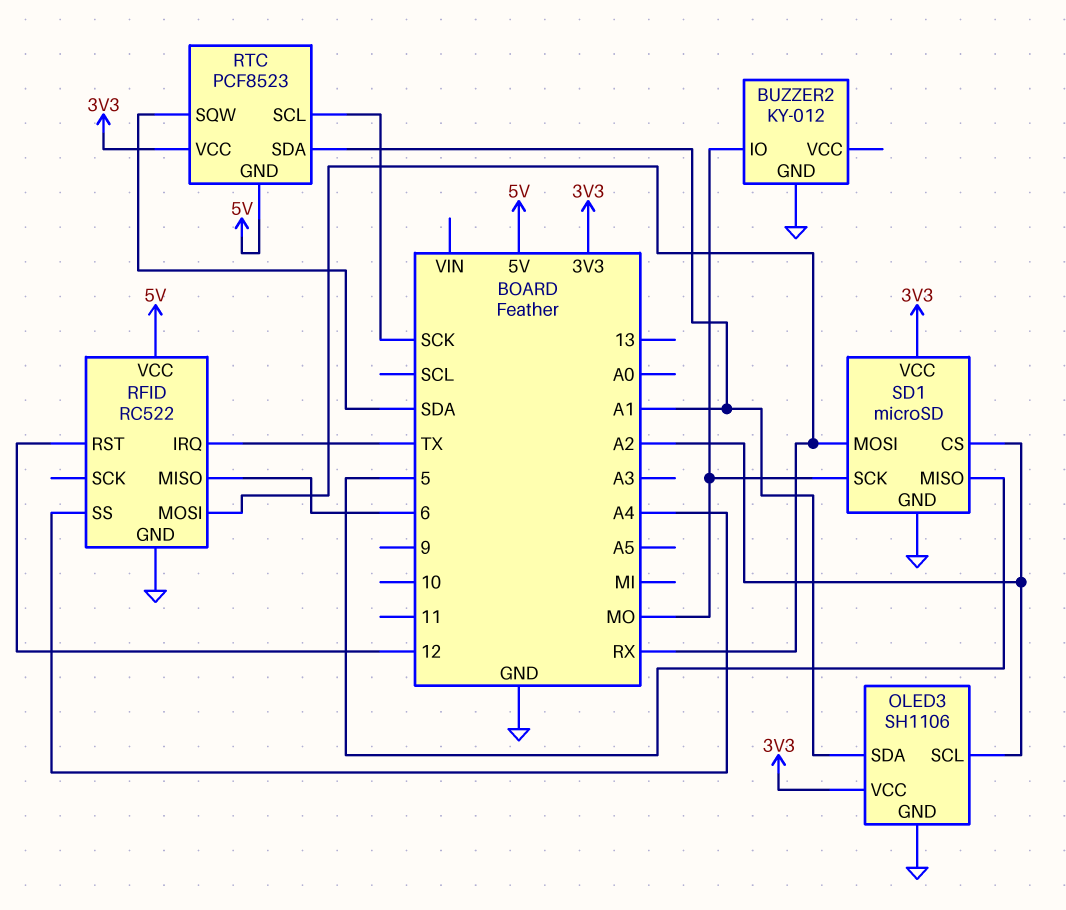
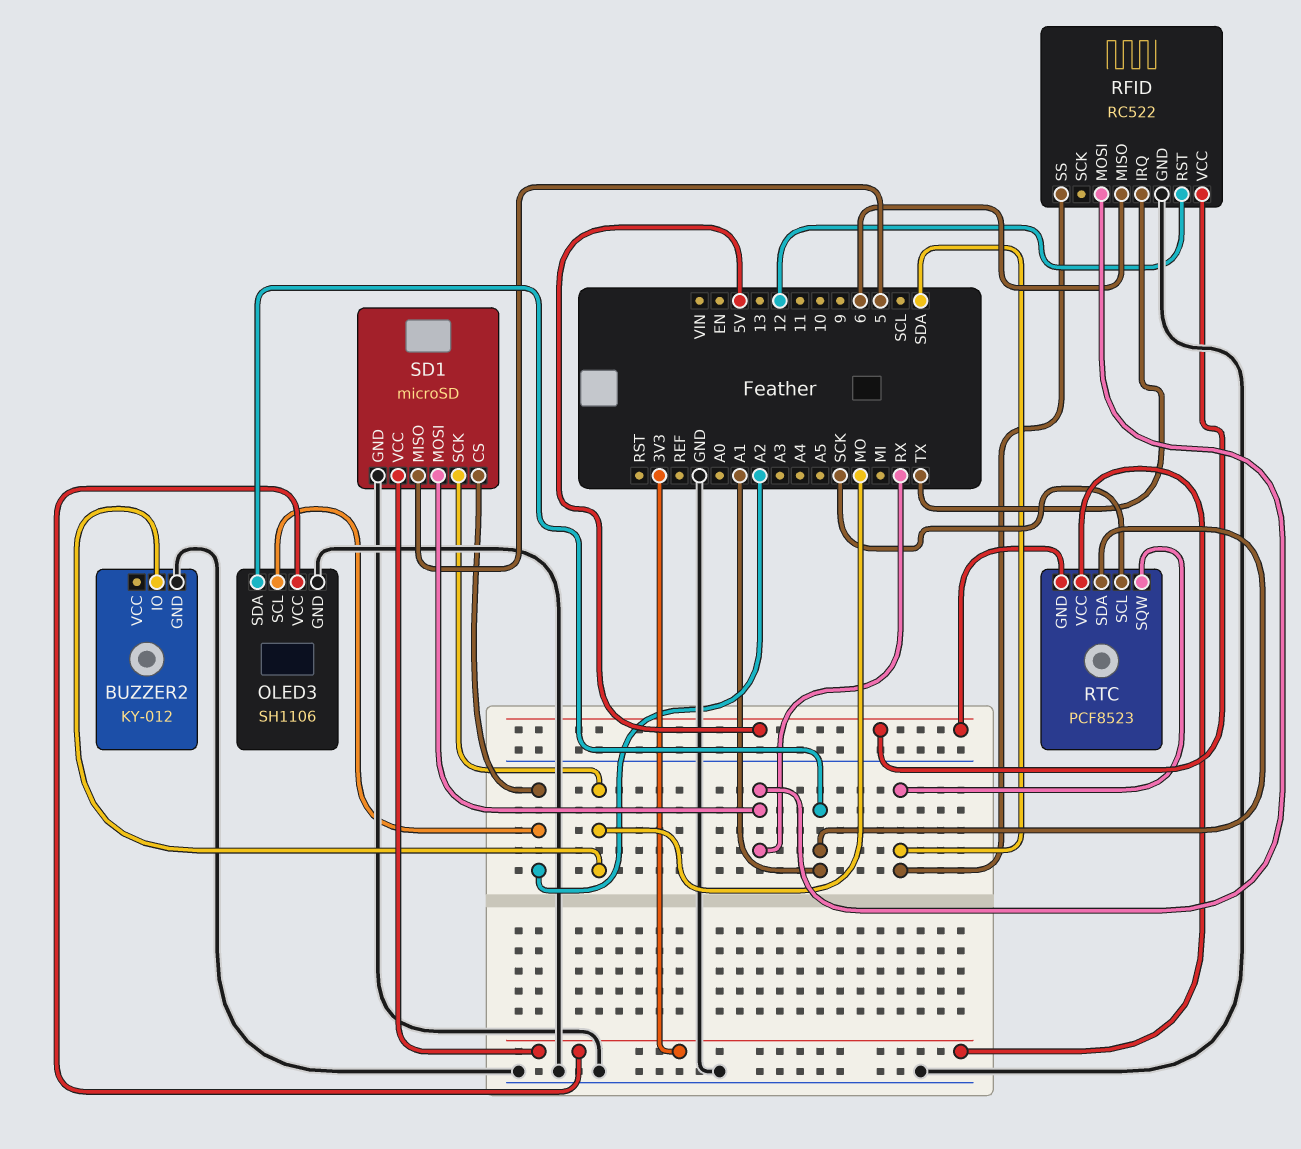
RFID pin SS: A4 -> SDA

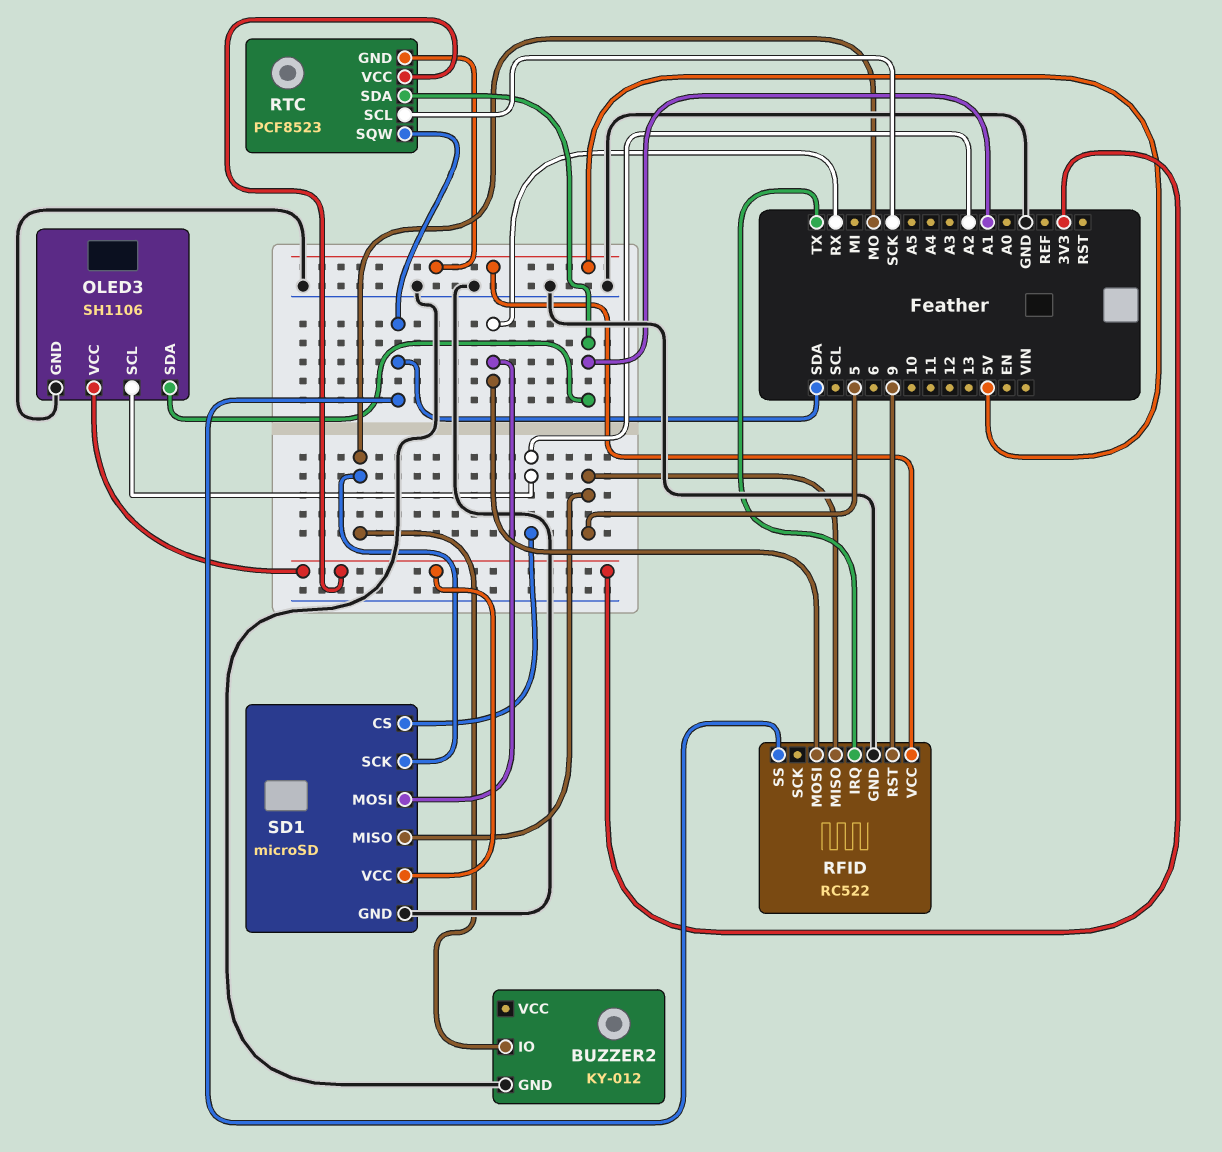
RFID pin MISO: 6 -> 5
RFID pin RST: 12 -> 9

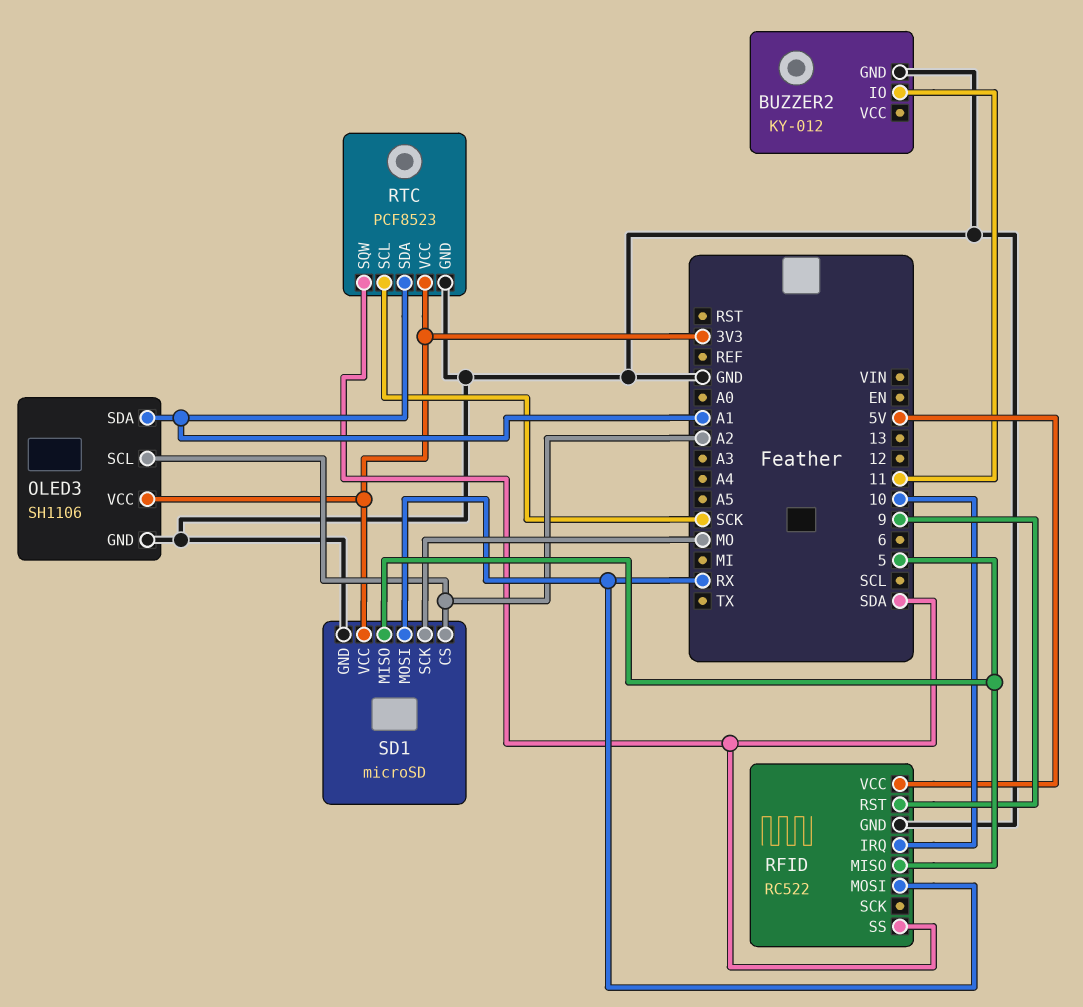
BUZZER2 pin IO: MO -> 11
RFID pin IRQ: TX -> 10
RTC pin GND: 5V -> GND

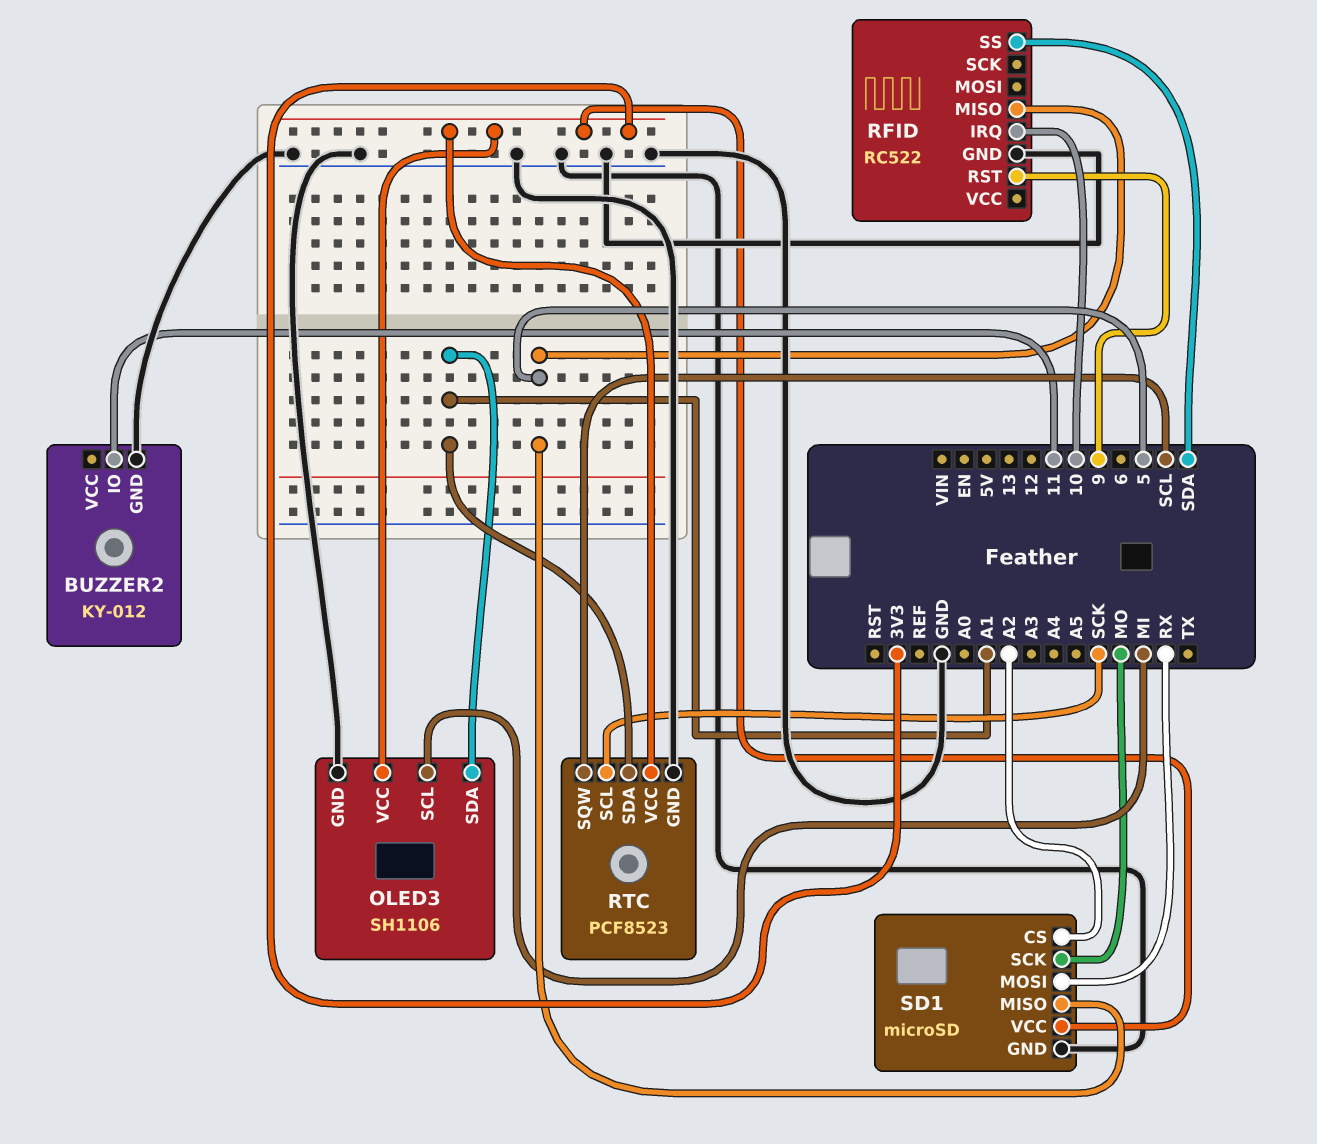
OLED3 pin SCL: A2 -> MI
RFID pin MOSI: RX -> none
RFID pin VCC: 5V -> none
RTC pin SQW: SDA -> SCL

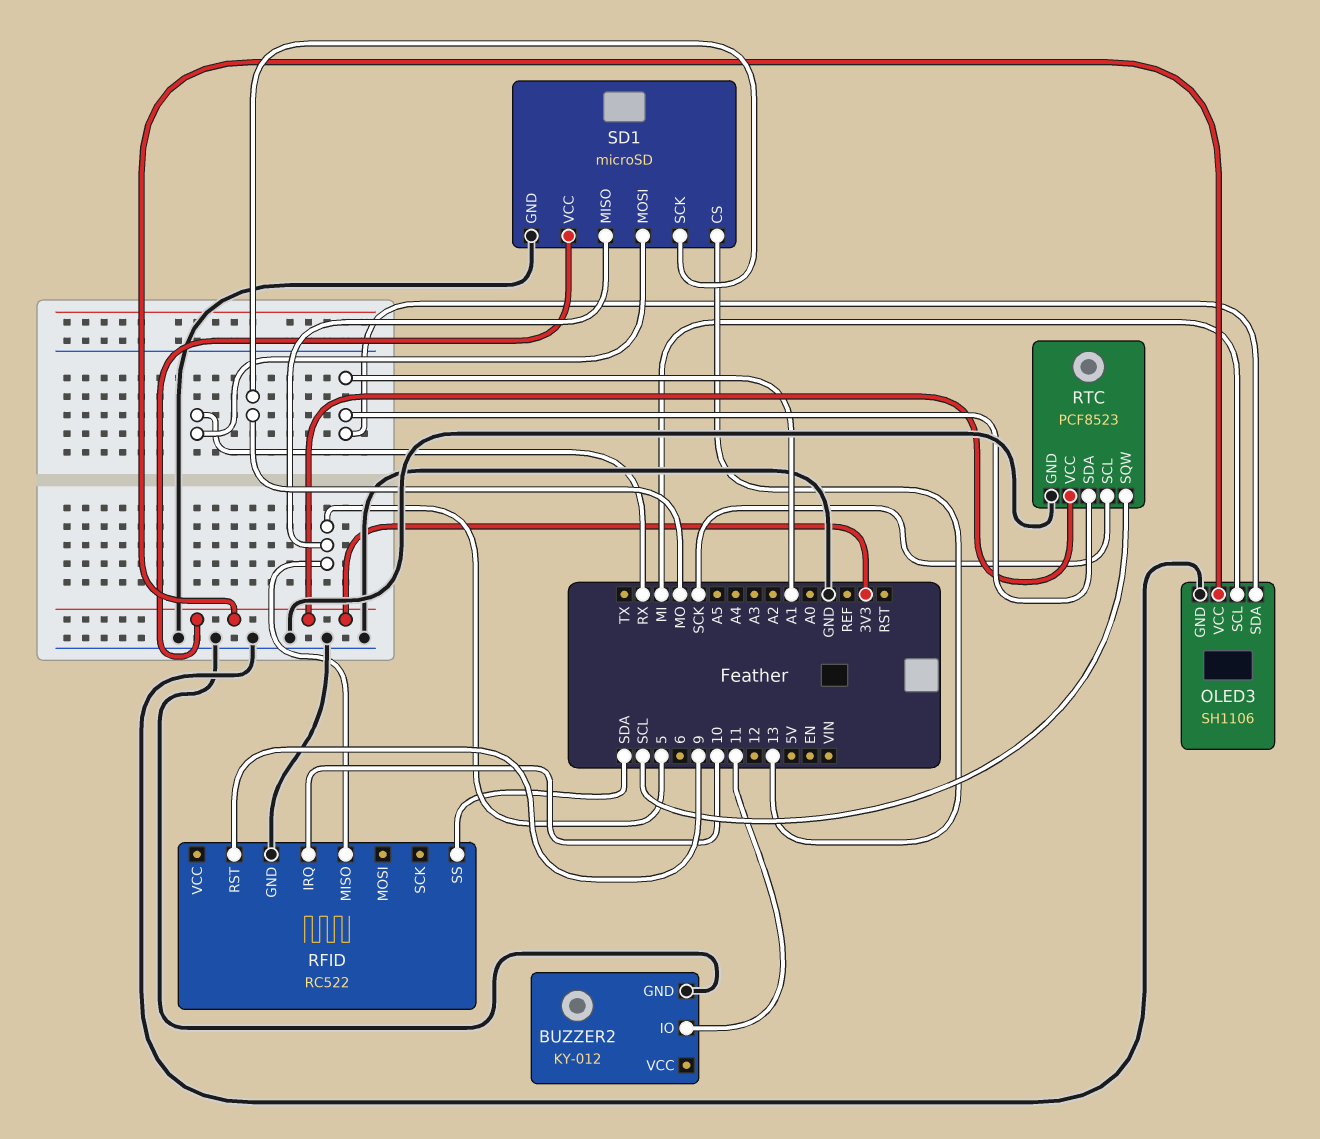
SD1 pin CS: A2 -> 13

